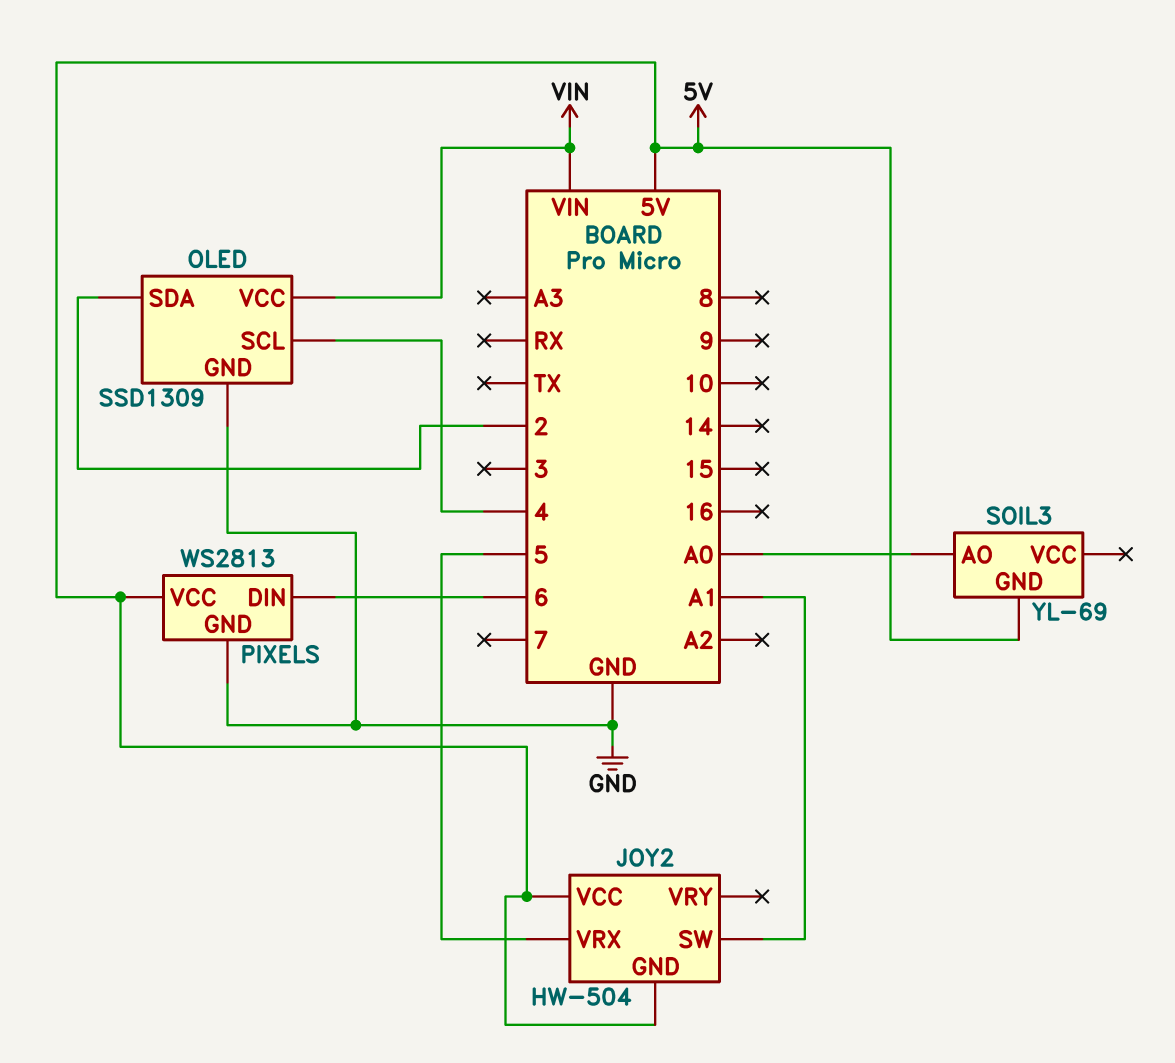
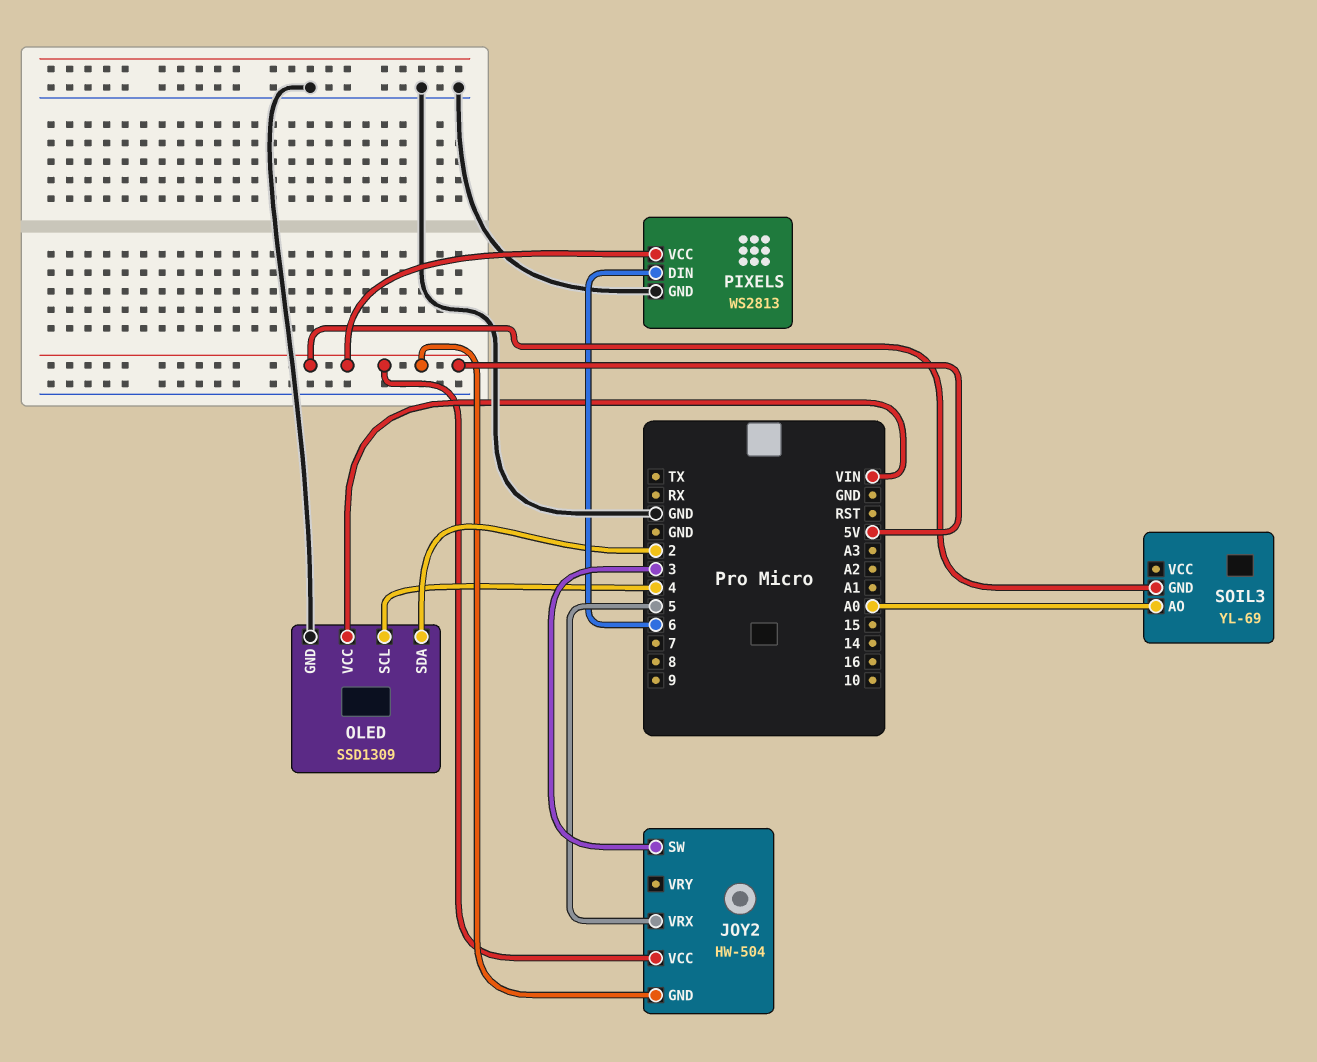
JOY2 pin SW: A1 -> 3

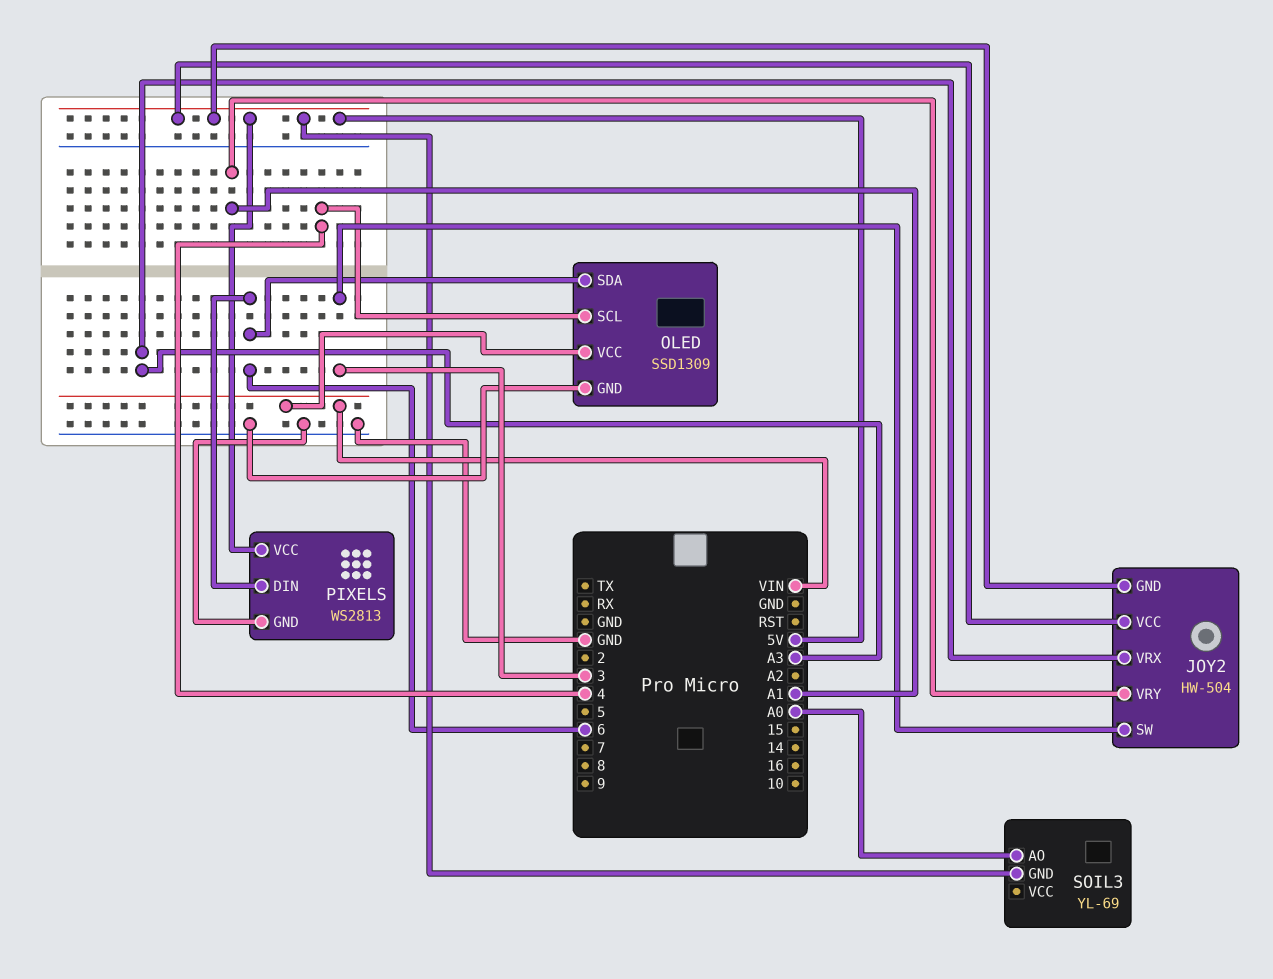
JOY2 pin VRX: 5 -> A3
JOY2 pin VRY: none -> A1
OLED pin SDA: 2 -> 6

